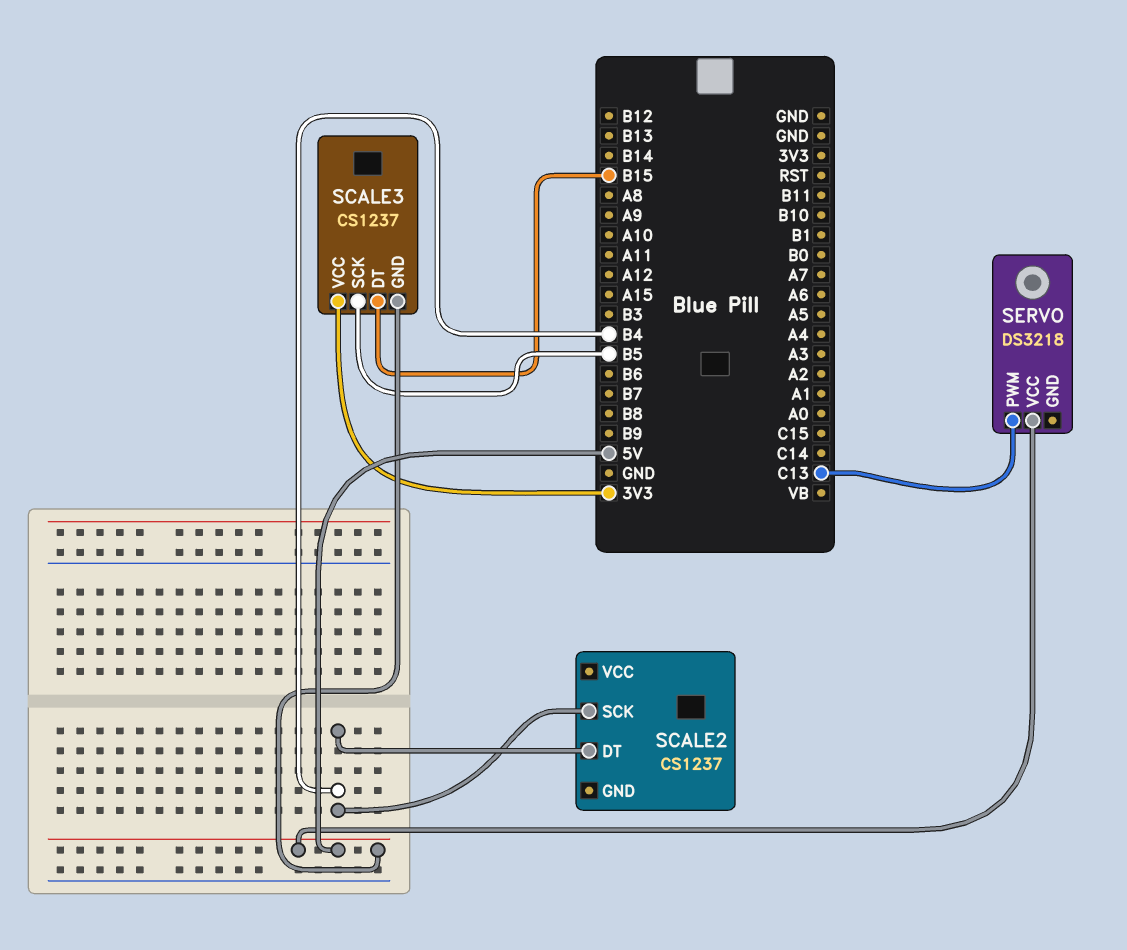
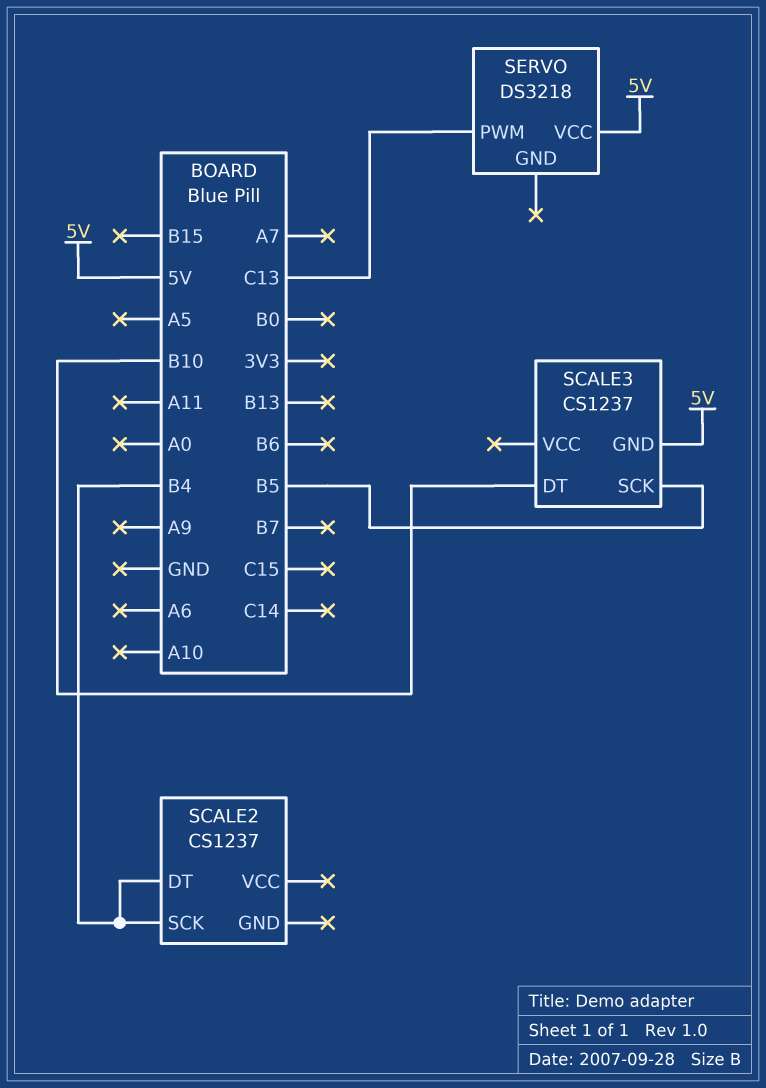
SCALE3 pin DT: B15 -> B10
SCALE3 pin VCC: 3V3 -> none

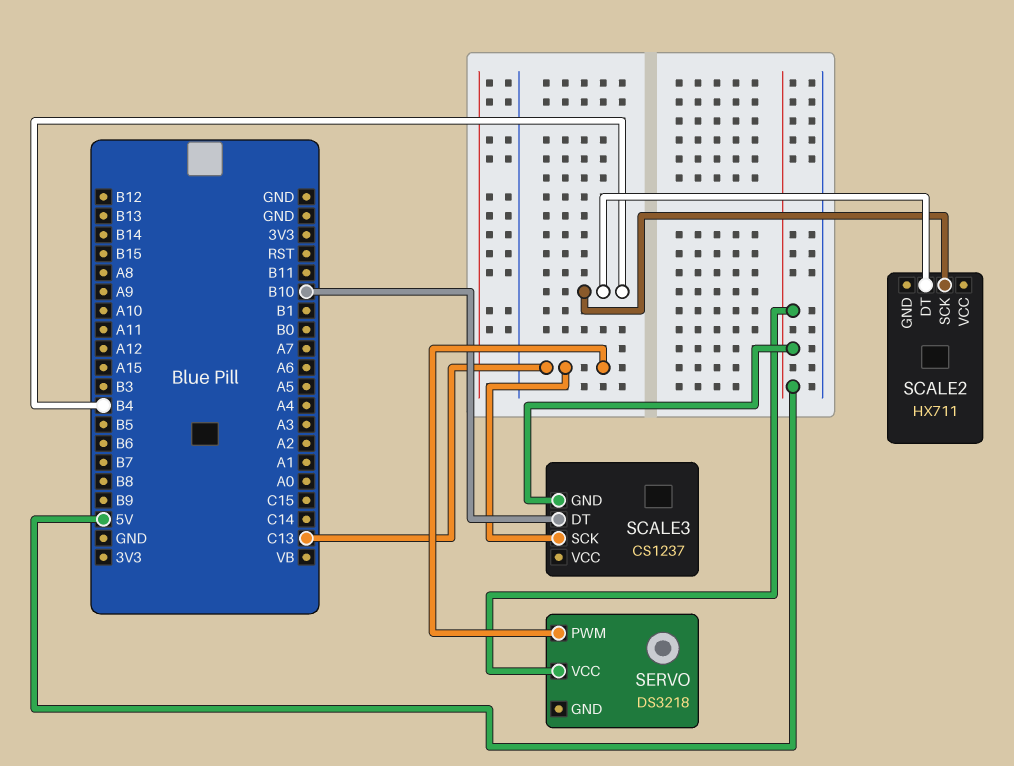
SCALE2: CS1237 -> HX711
SCALE3 pin SCK: B5 -> C13

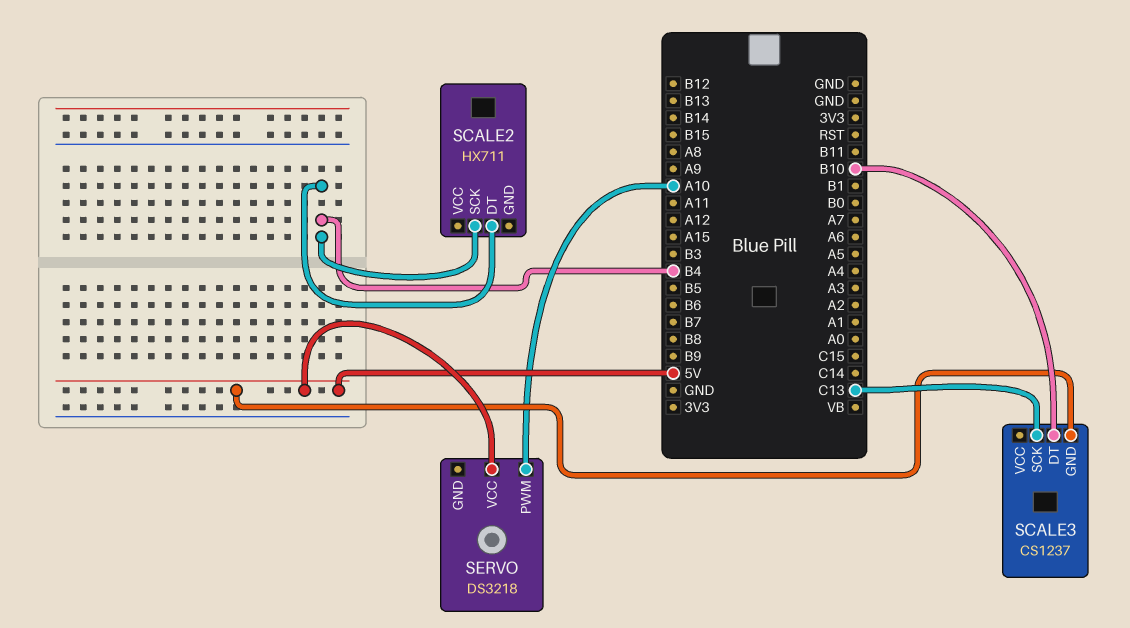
SERVO pin PWM: C13 -> A10

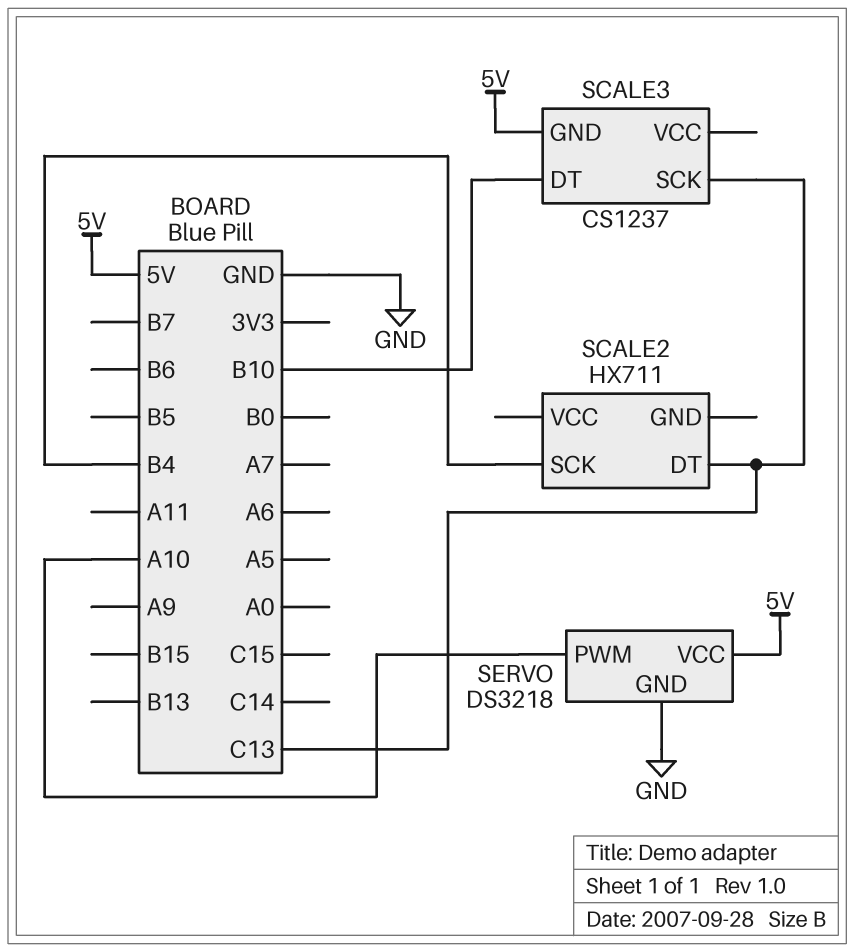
SCALE2 pin DT: B4 -> C13
SERVO pin GND: none -> GND

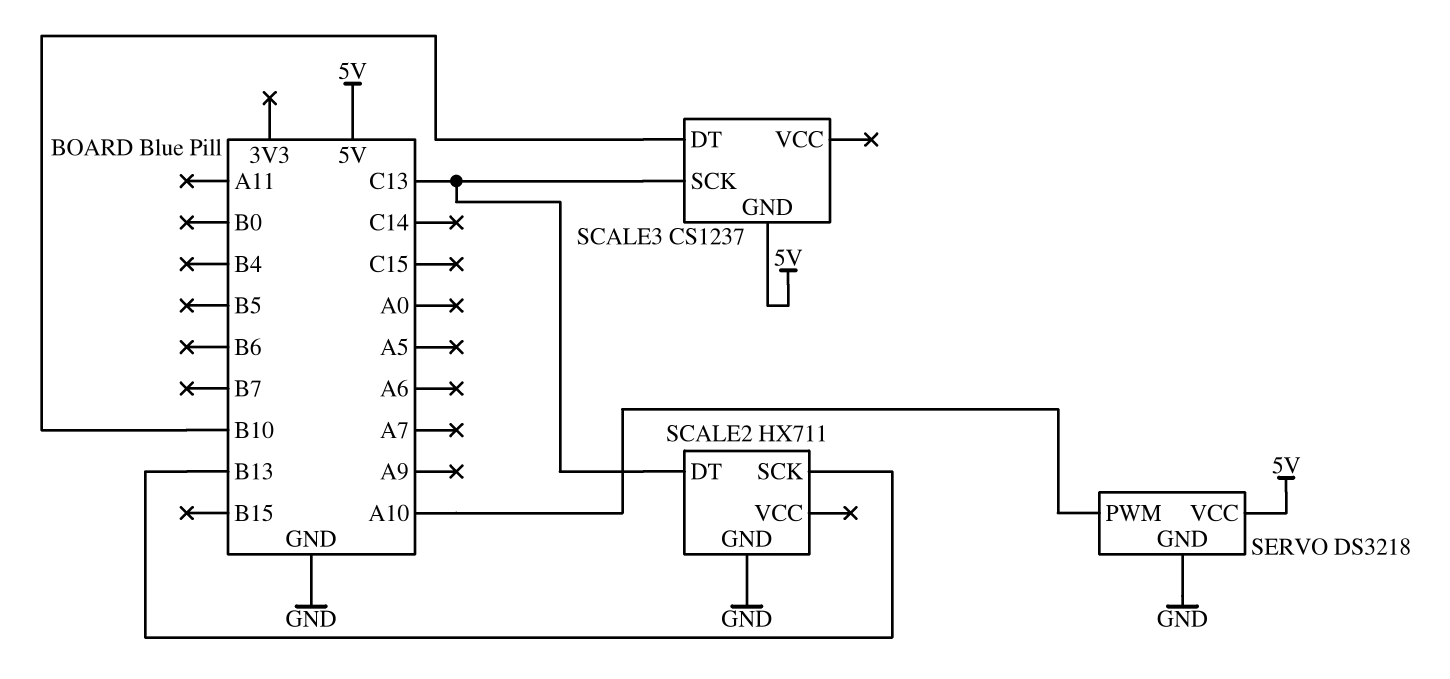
SCALE2 pin GND: none -> GND
SCALE2 pin SCK: B4 -> B13

